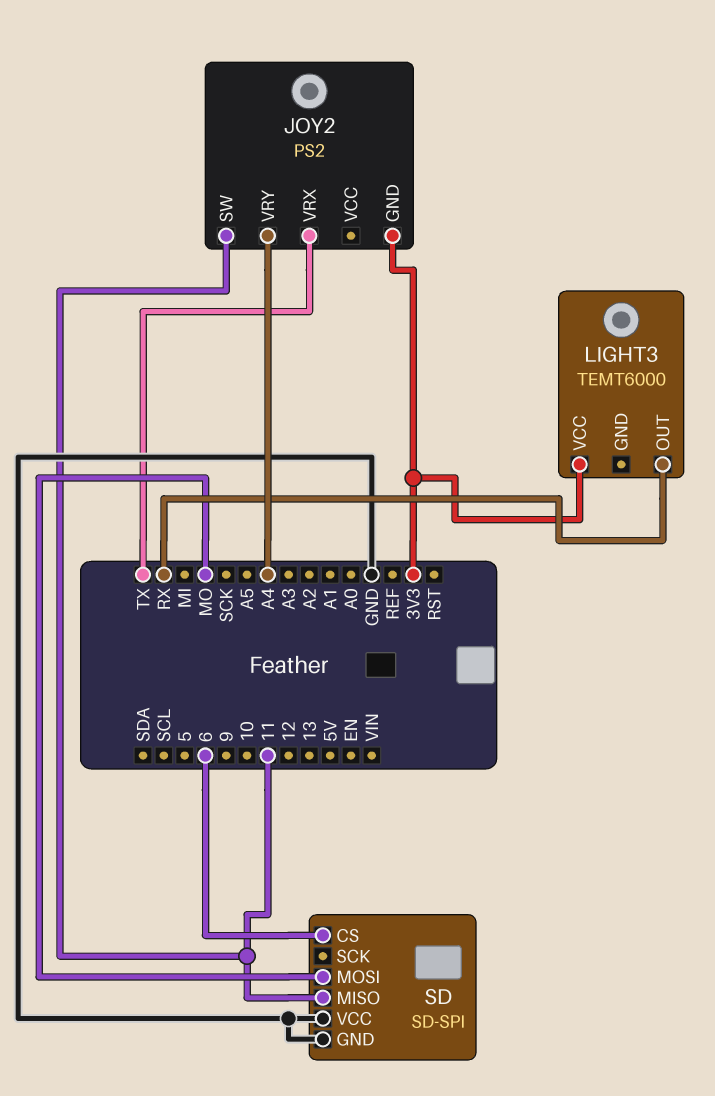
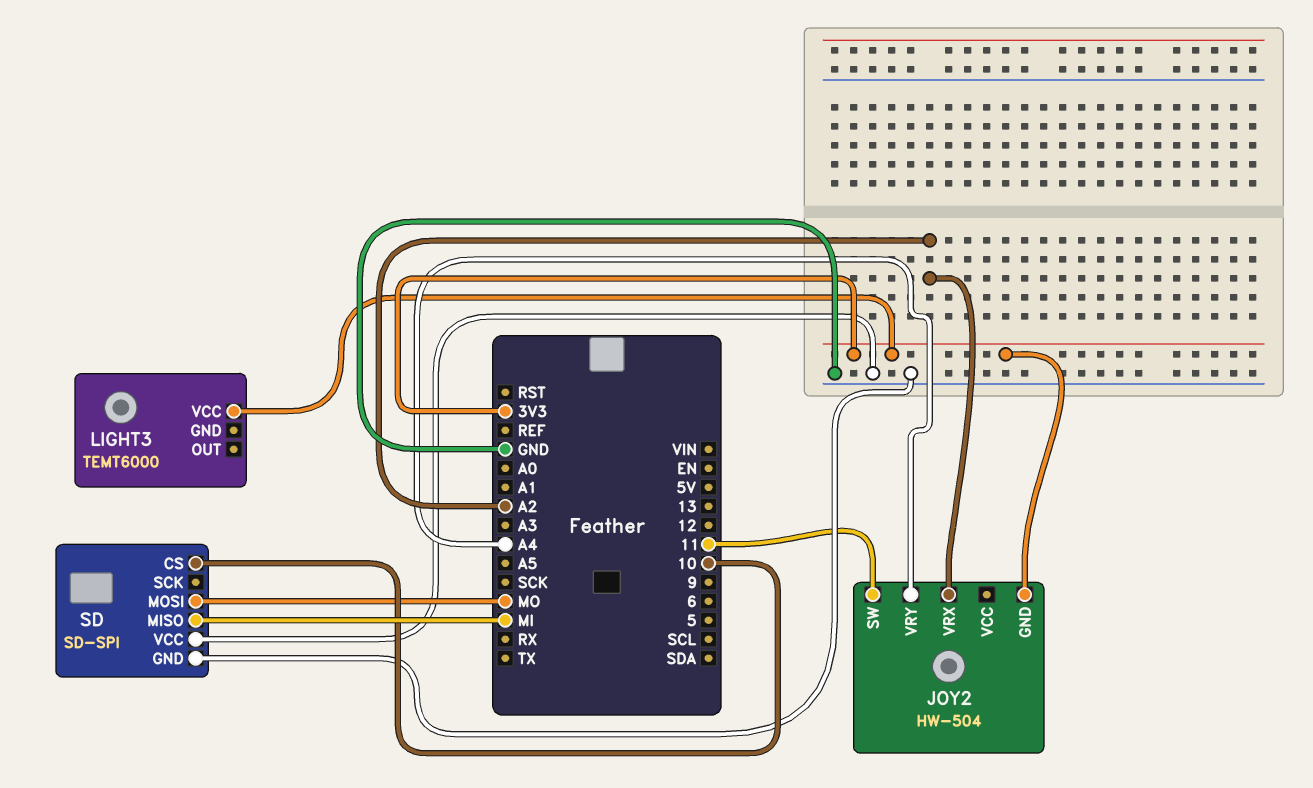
JOY2: PS2 -> HW-504
JOY2 pin VRX: TX -> A2
LIGHT3 pin OUT: RX -> none
SD pin CS: 6 -> 10
SD pin MISO: 11 -> MI

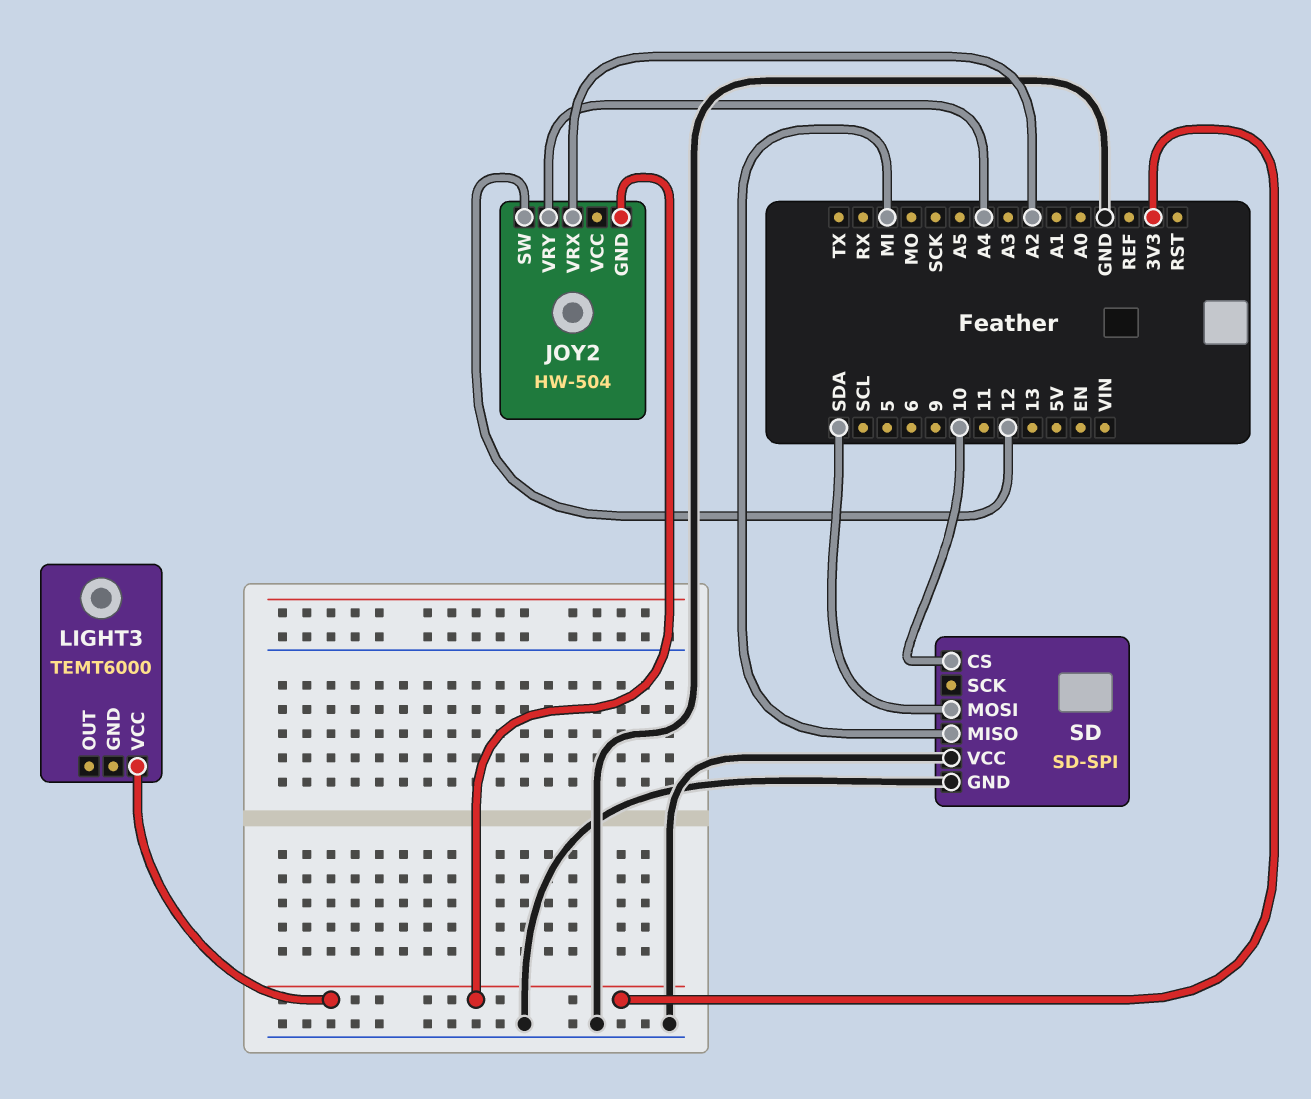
JOY2 pin SW: 11 -> 12
SD pin MOSI: MO -> SDA

